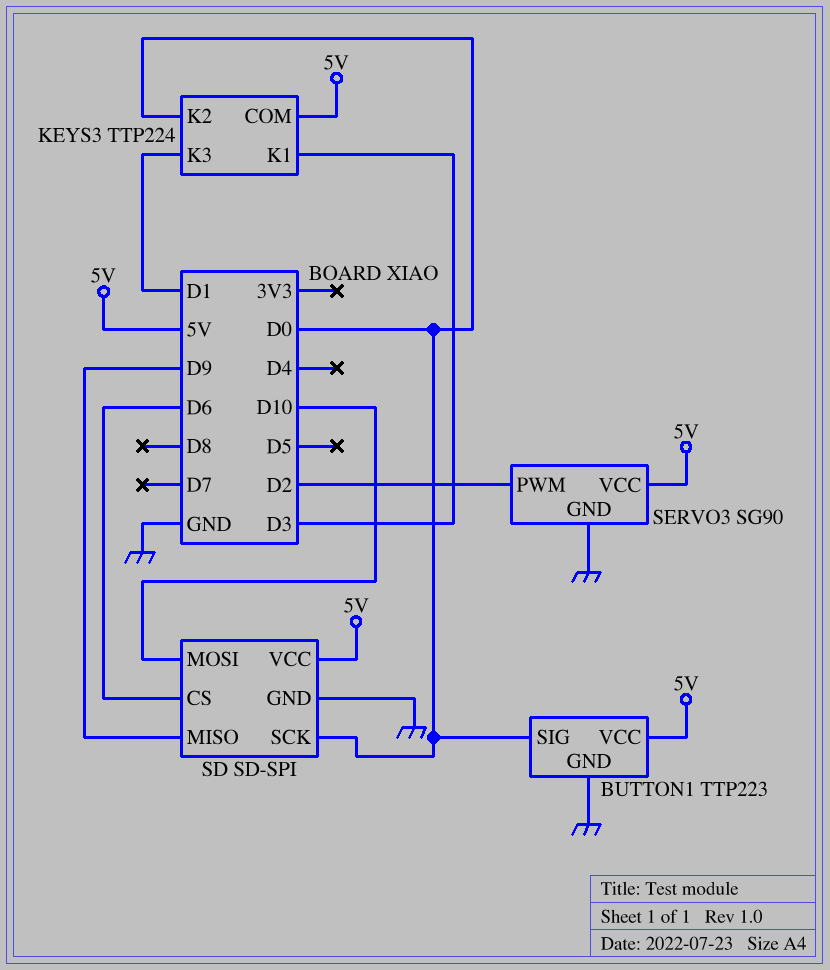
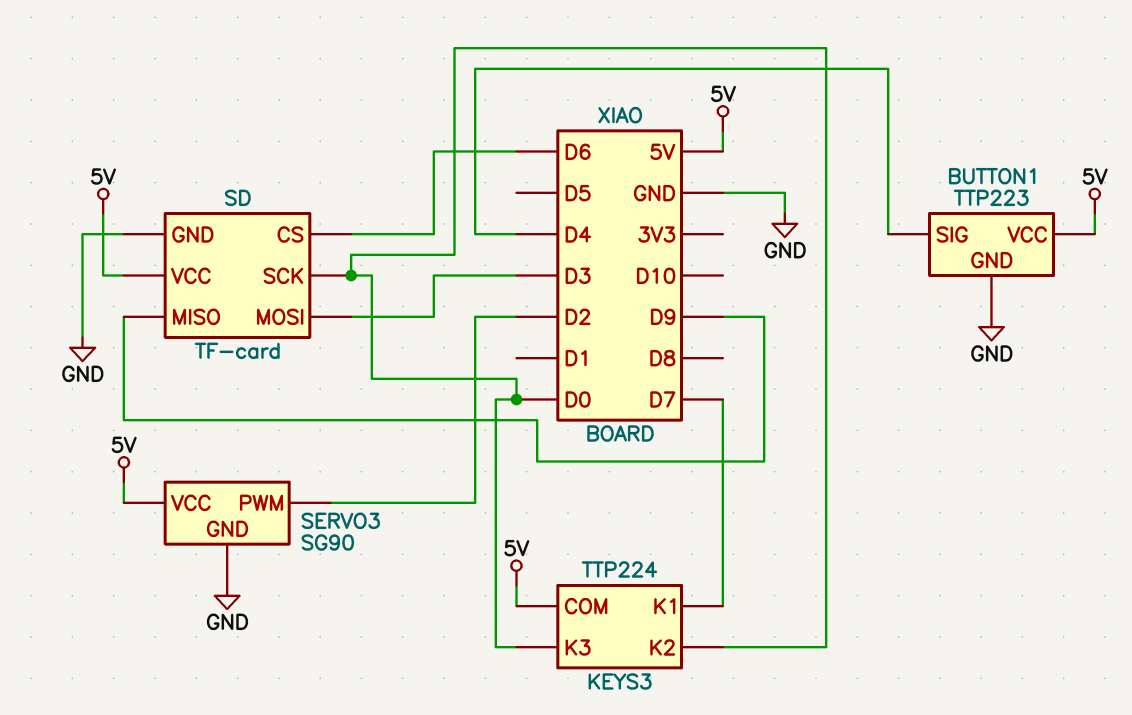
BUTTON1 pin SIG: D0 -> D4
KEYS3 pin K1: D3 -> D7
KEYS3 pin K3: D1 -> D0
SD: SD-SPI -> TF-card
SD pin MOSI: D10 -> D3

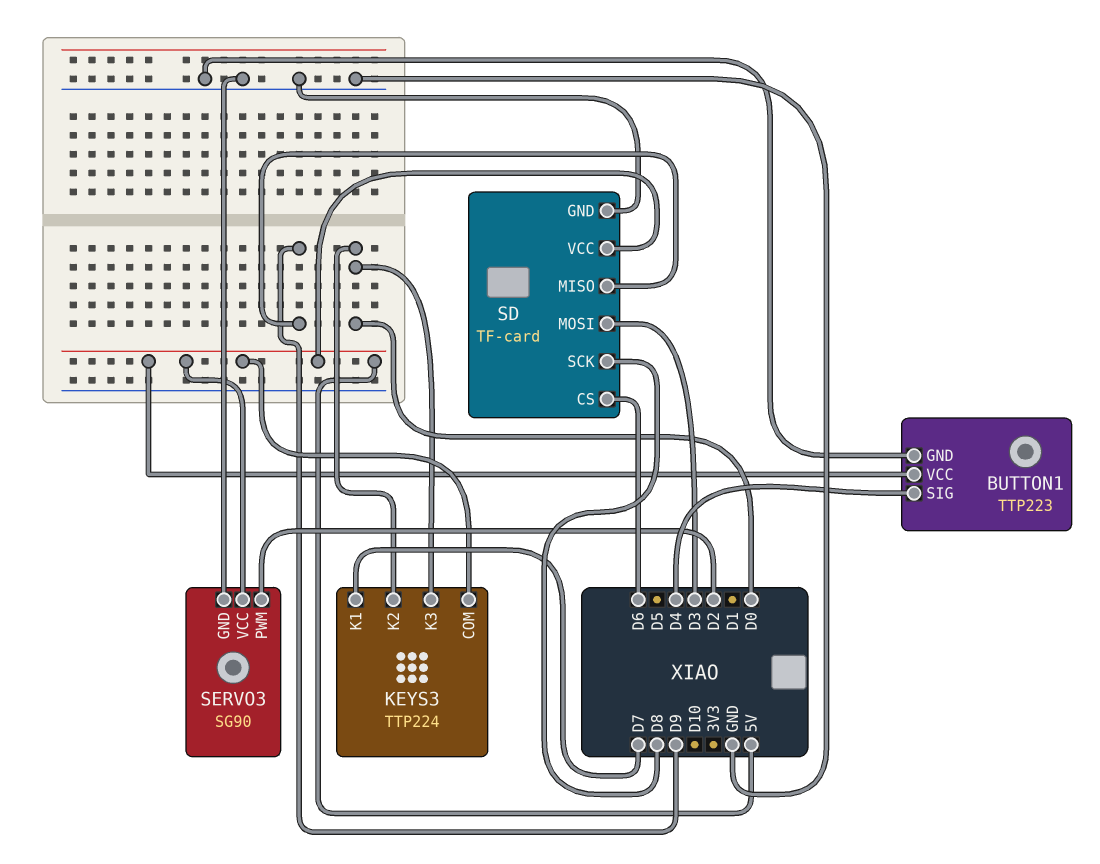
SD pin SCK: D0 -> D8

